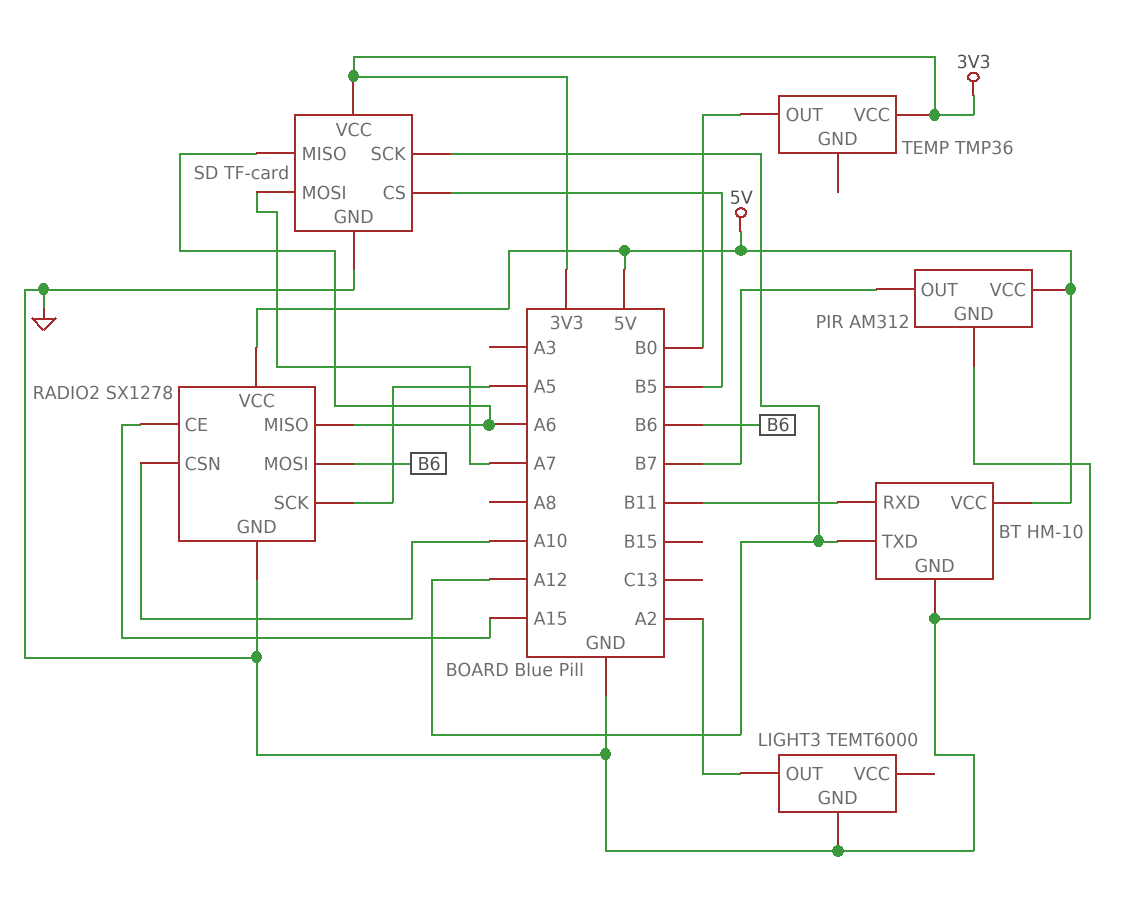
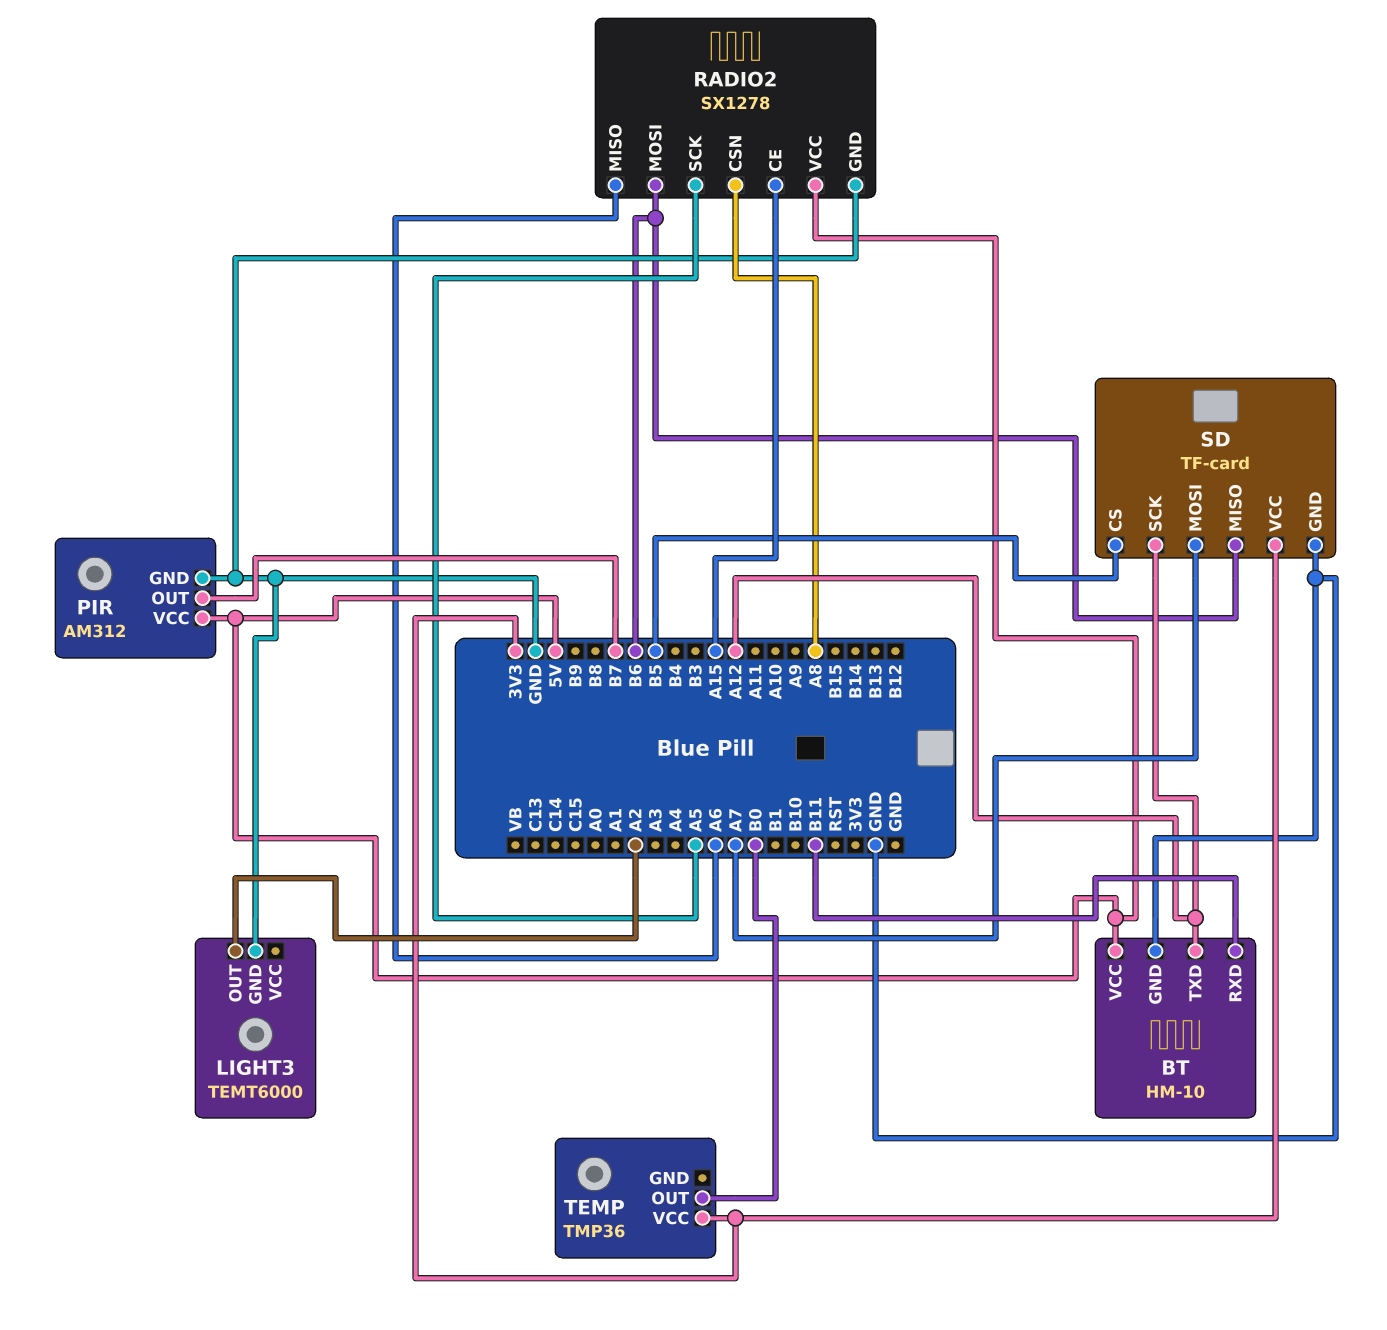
RADIO2 pin CSN: A10 -> A8
SD pin MISO: A6 -> B6

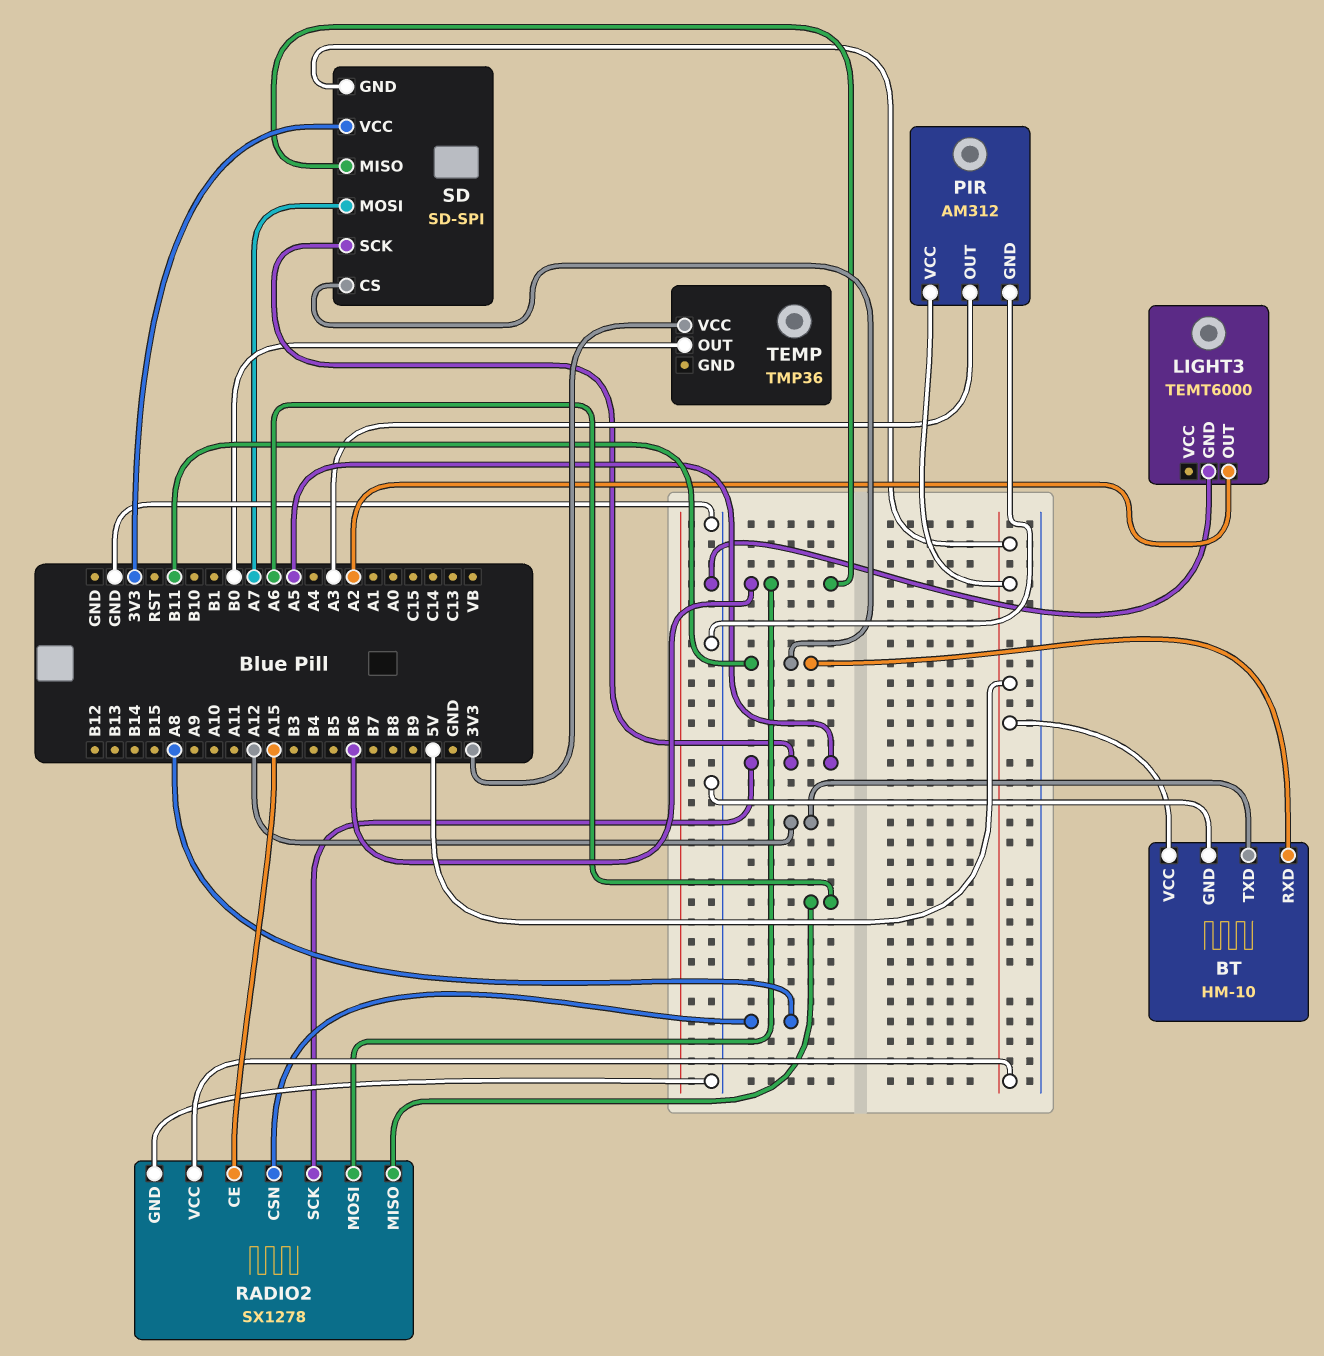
PIR pin OUT: B7 -> A3
SD: TF-card -> SD-SPI
SD pin CS: B5 -> B11
SD pin GND: GND -> 5V
SD pin SCK: A12 -> A5

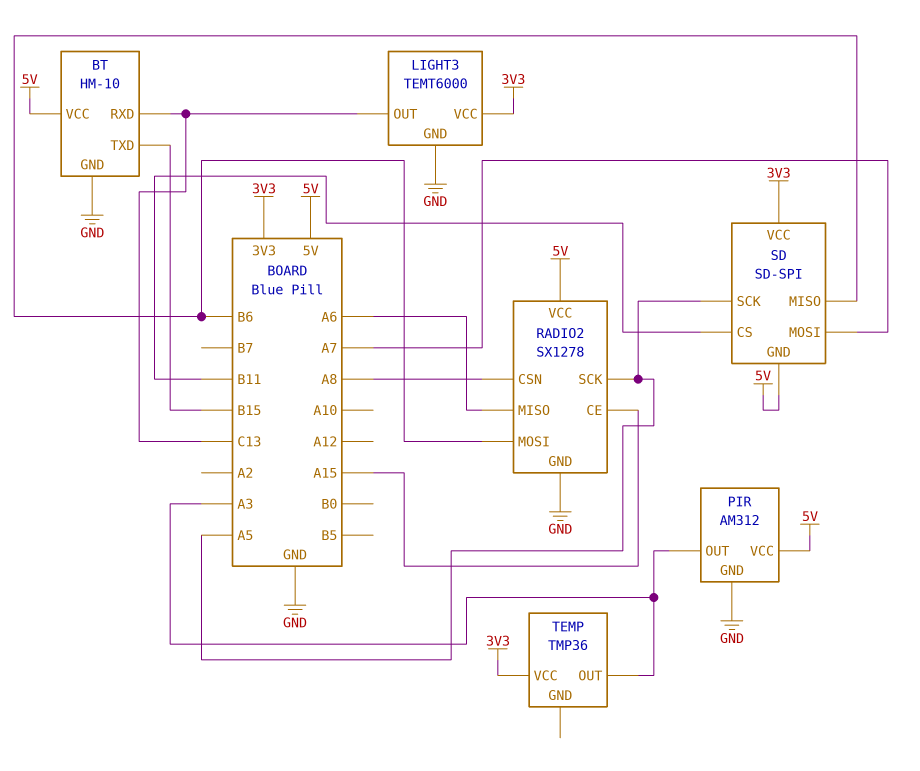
BT pin RXD: B11 -> C13
BT pin TXD: A12 -> B15
LIGHT3 pin OUT: A2 -> C13
LIGHT3 pin VCC: none -> 3V3
TEMP pin OUT: B0 -> A3

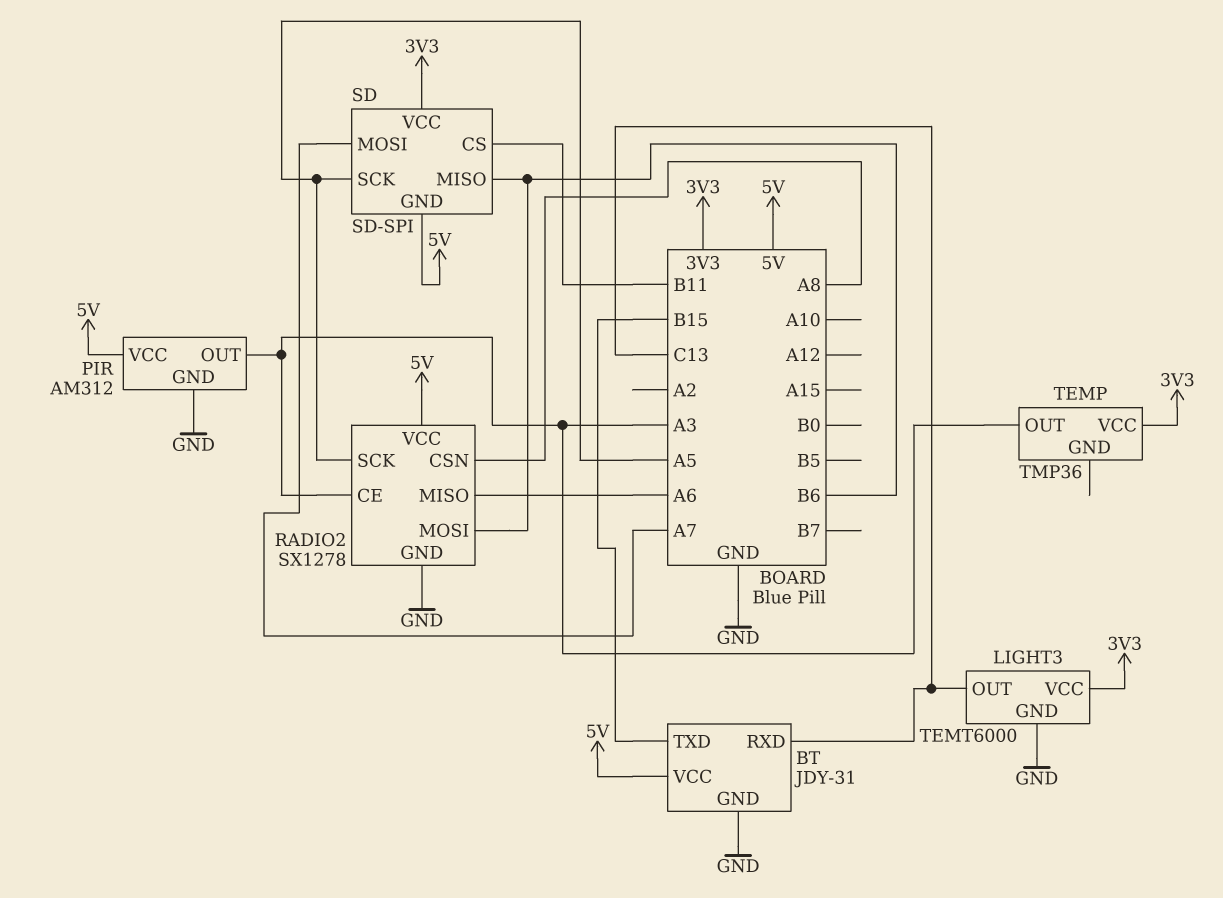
BT: HM-10 -> JDY-31
RADIO2 pin CE: A15 -> A3

